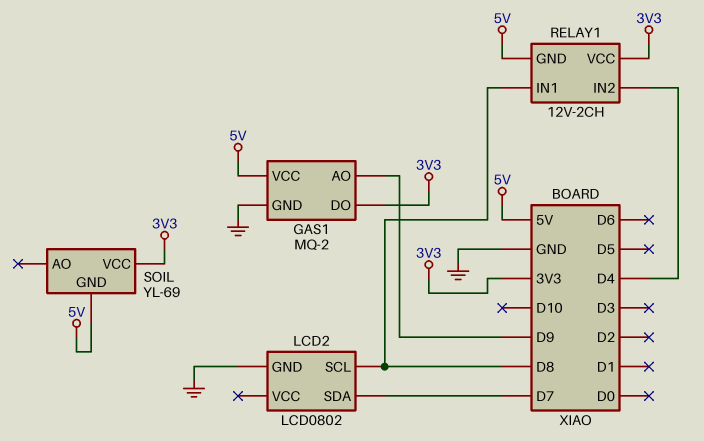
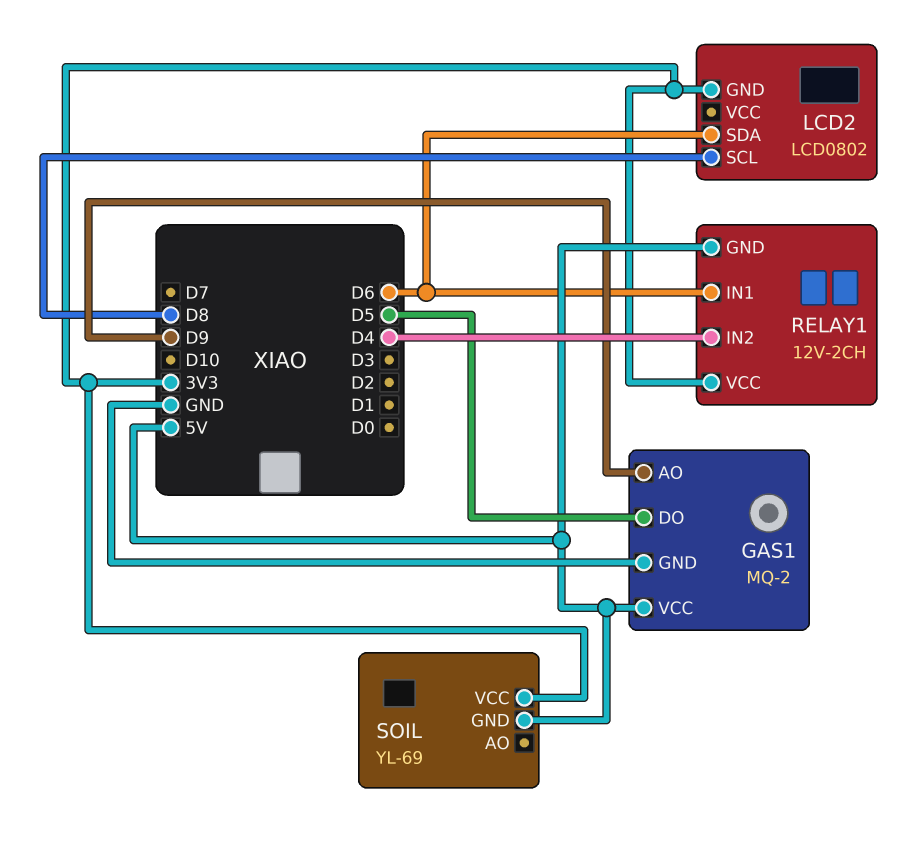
GAS1 pin DO: 3V3 -> D5
LCD2 pin GND: GND -> 3V3
LCD2 pin SDA: D7 -> D6
RELAY1 pin IN1: D8 -> D6

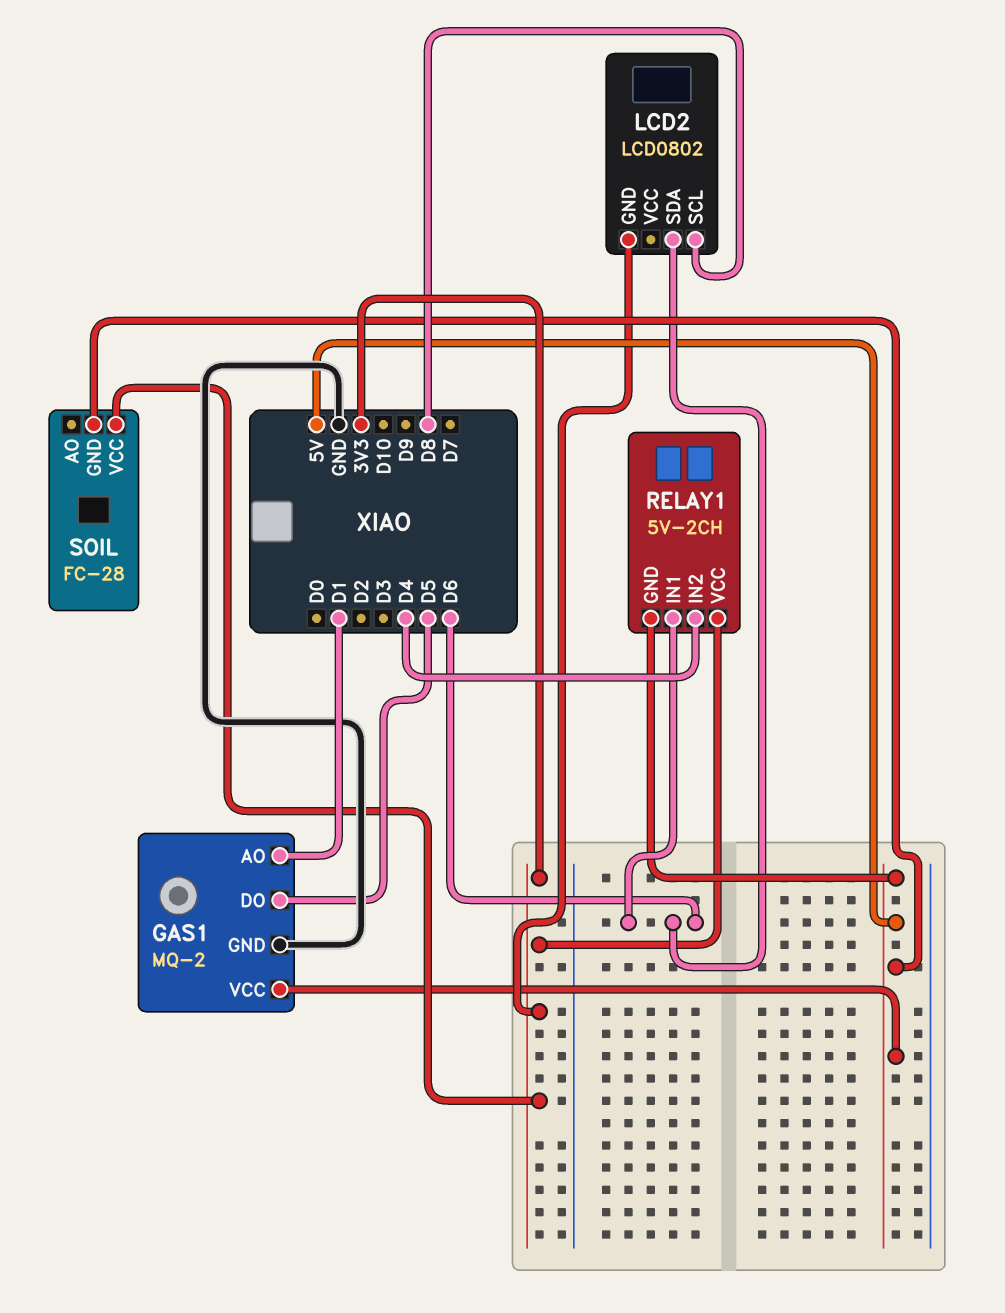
GAS1 pin AO: D9 -> D1
RELAY1: 12V-2CH -> 5V-2CH
SOIL: YL-69 -> FC-28

